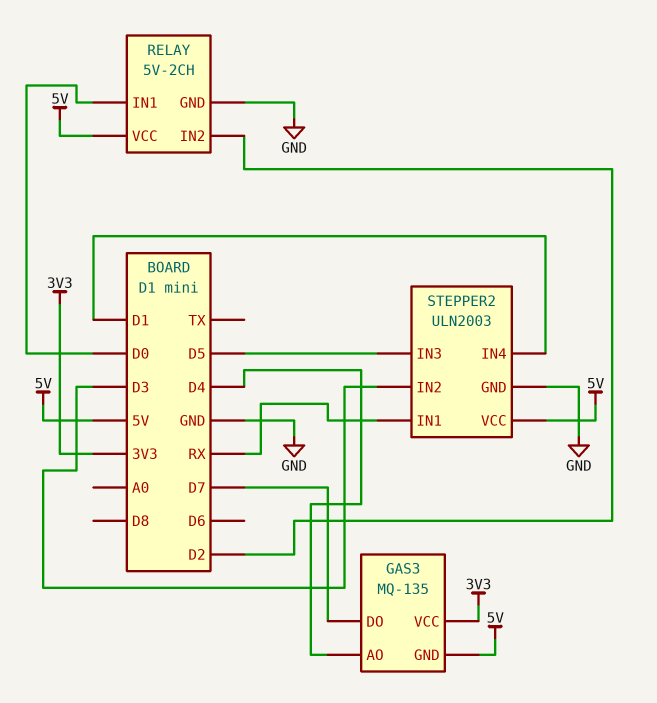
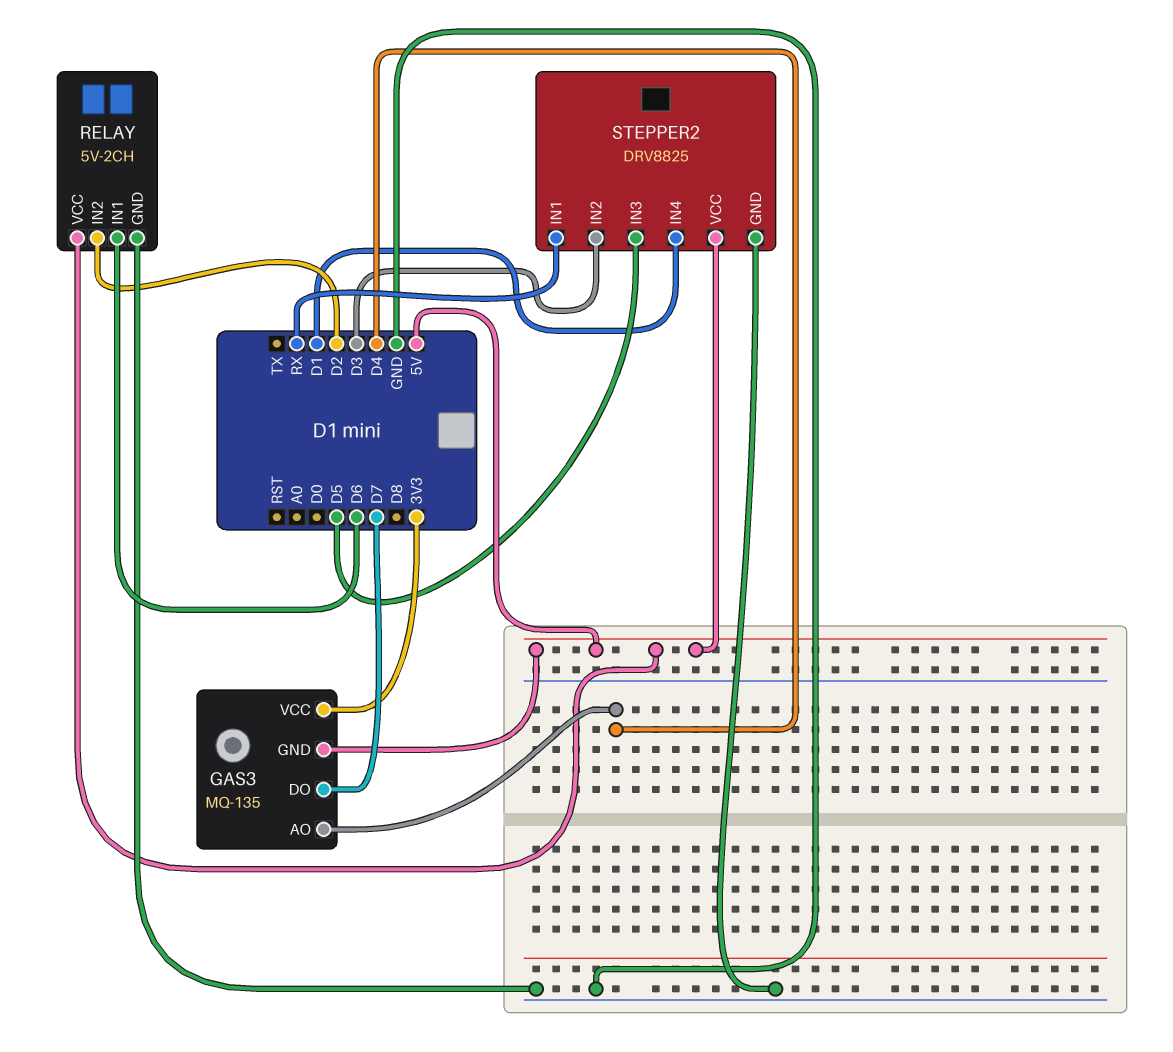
RELAY pin IN1: D0 -> D6
STEPPER2: ULN2003 -> DRV8825

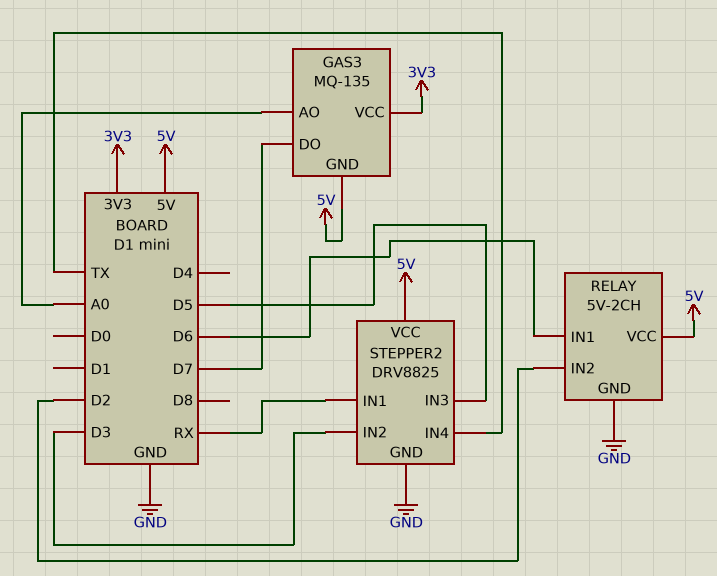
GAS3 pin AO: D4 -> A0
STEPPER2 pin IN4: D1 -> TX

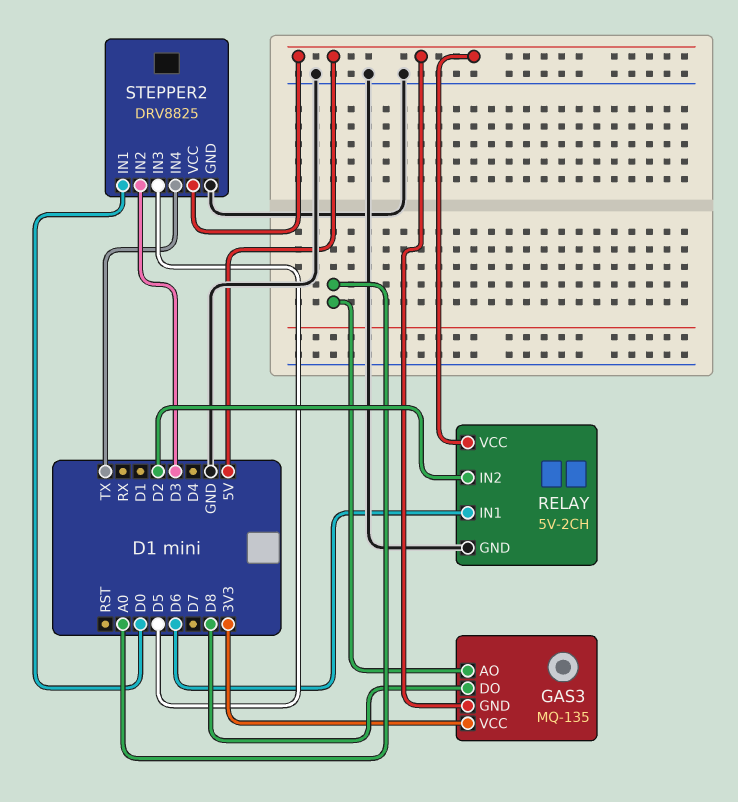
GAS3 pin DO: D7 -> D8
STEPPER2 pin IN1: RX -> D0

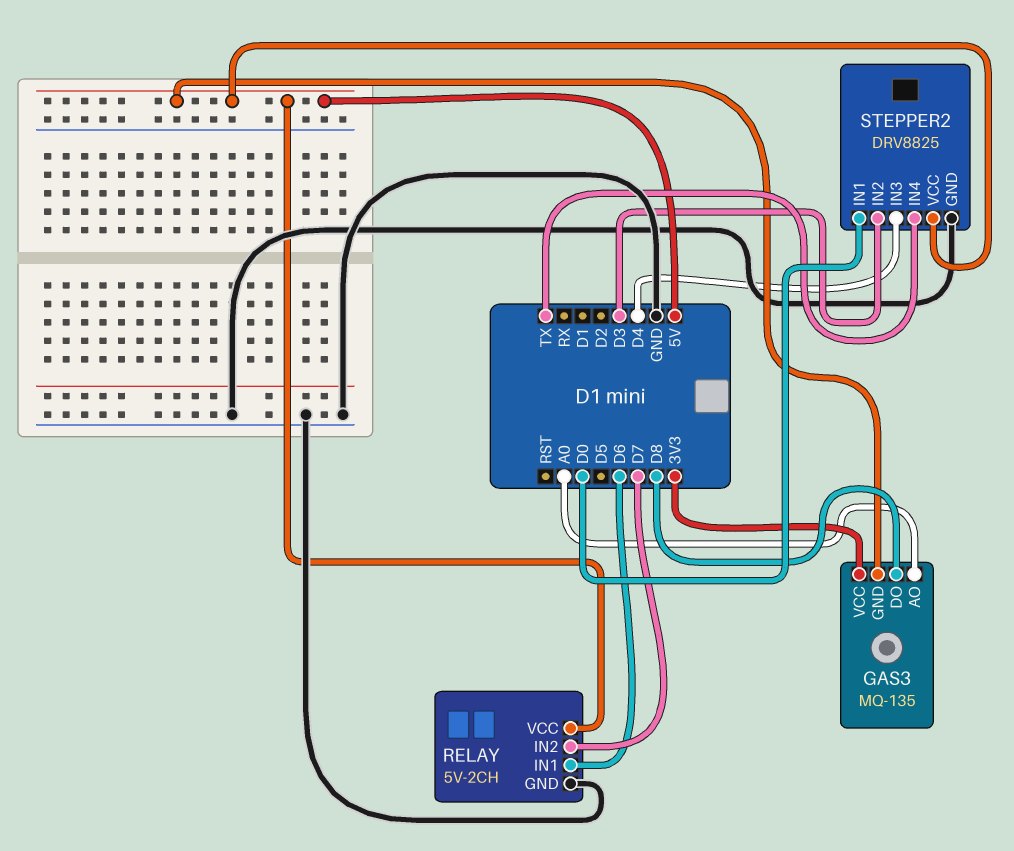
RELAY pin IN2: D2 -> D7
STEPPER2 pin IN3: D5 -> D4

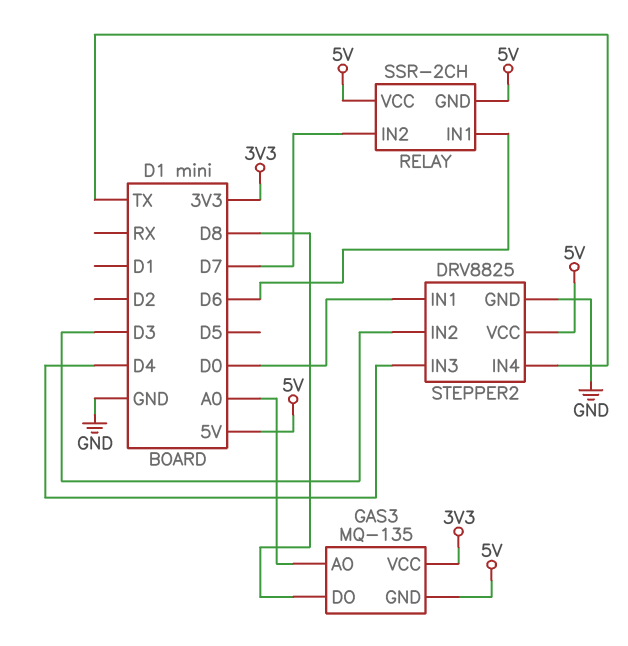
RELAY: 5V-2CH -> SSR-2CH
RELAY pin GND: GND -> 5V

